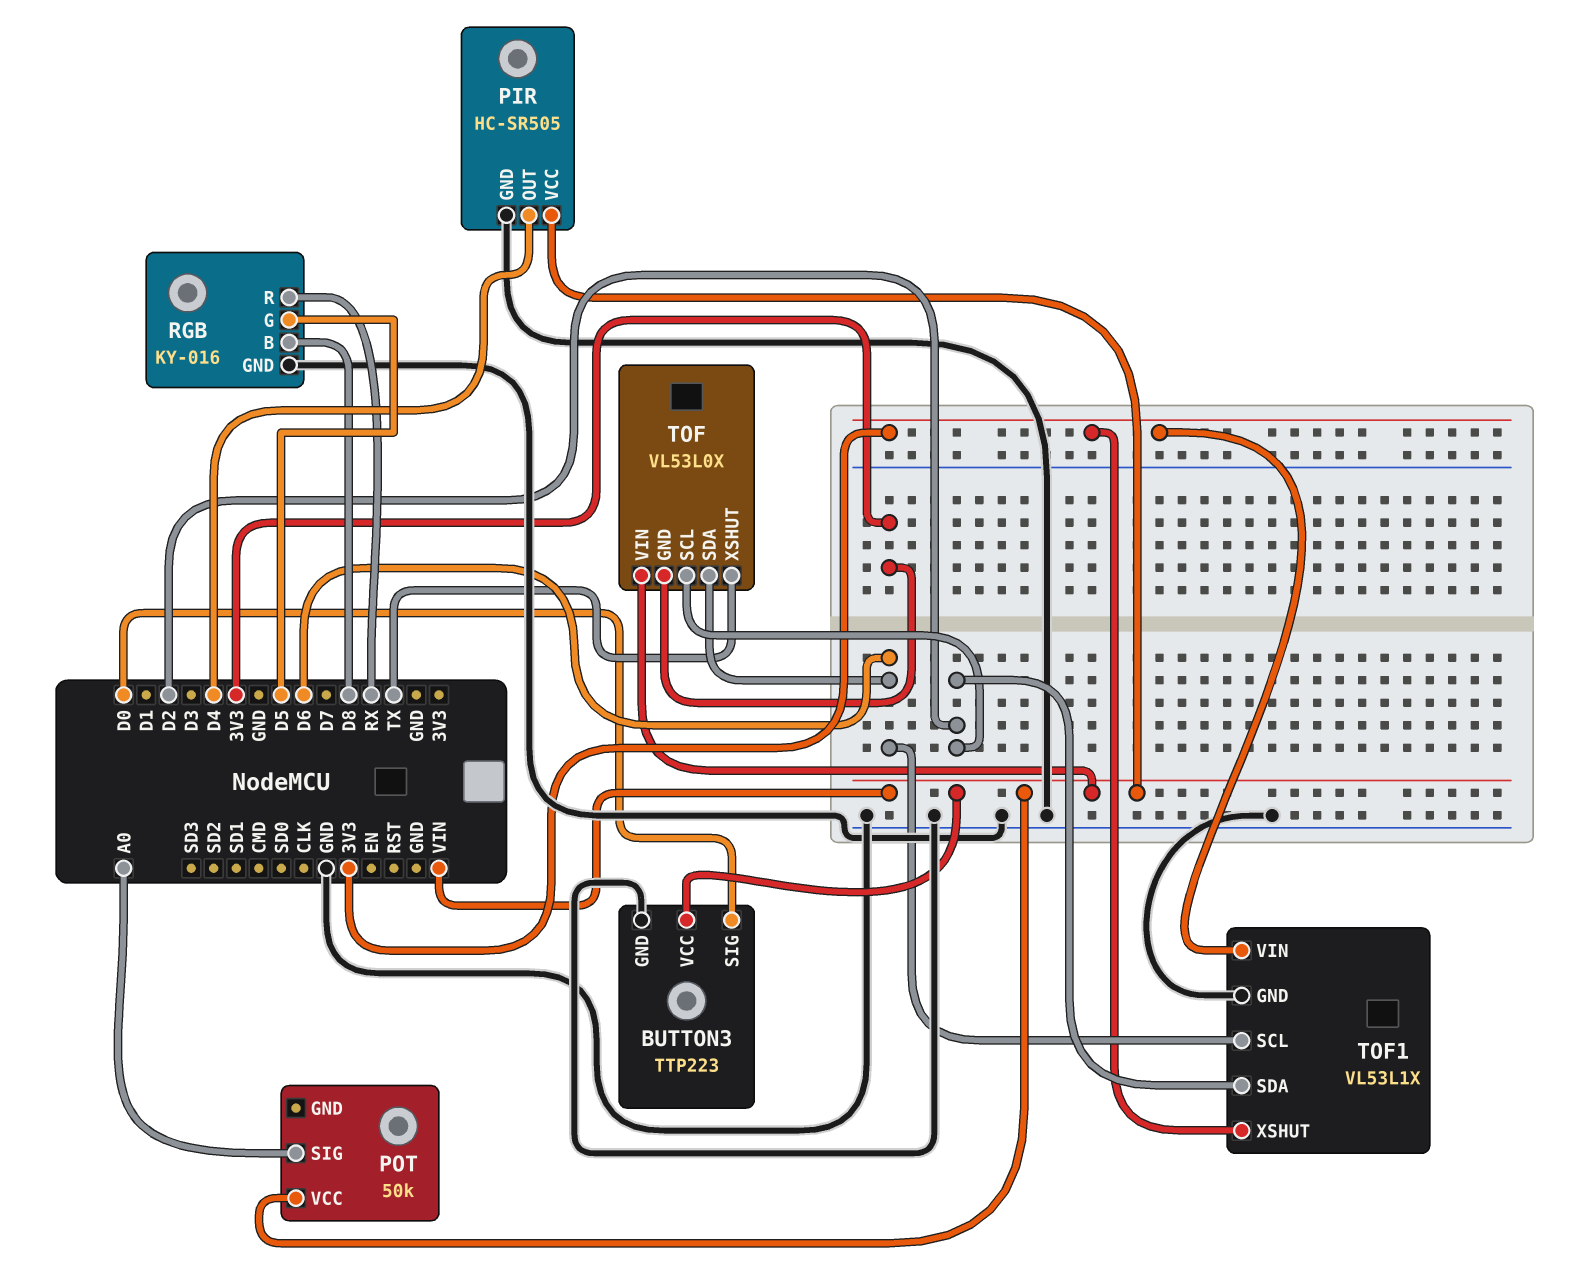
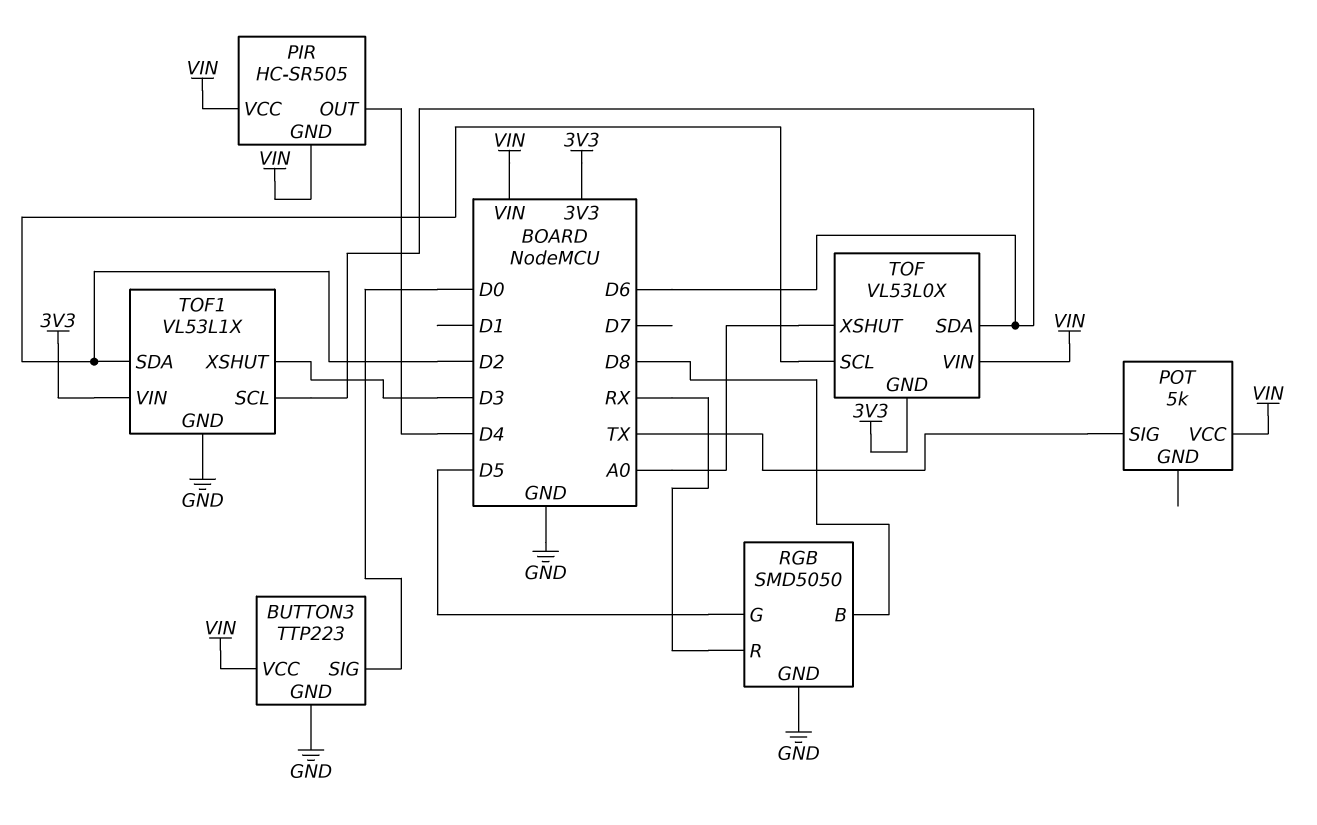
PIR pin GND: GND -> VIN
POT: 50k -> 5k
POT pin SIG: A0 -> TX
RGB: KY-016 -> SMD5050
TOF pin XSHUT: TX -> A0
TOF1 pin XSHUT: 3V3 -> D3

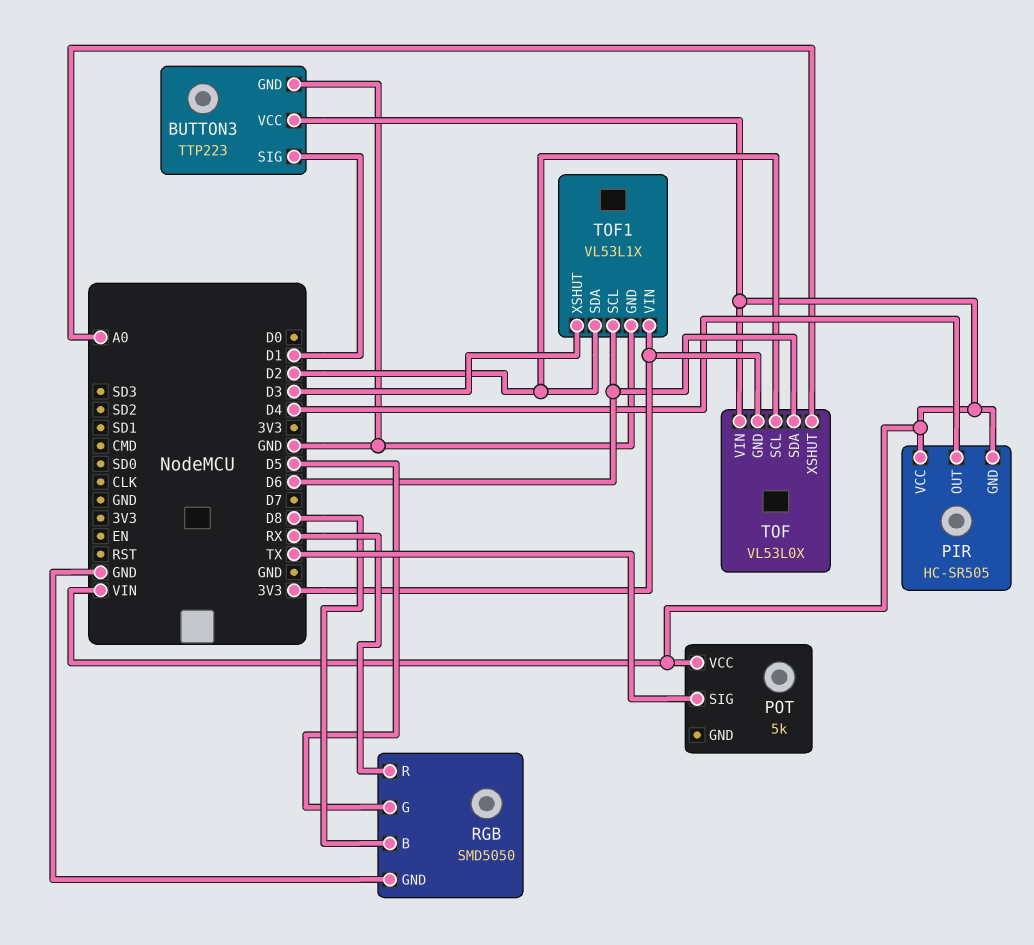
BUTTON3 pin SIG: D0 -> D1

